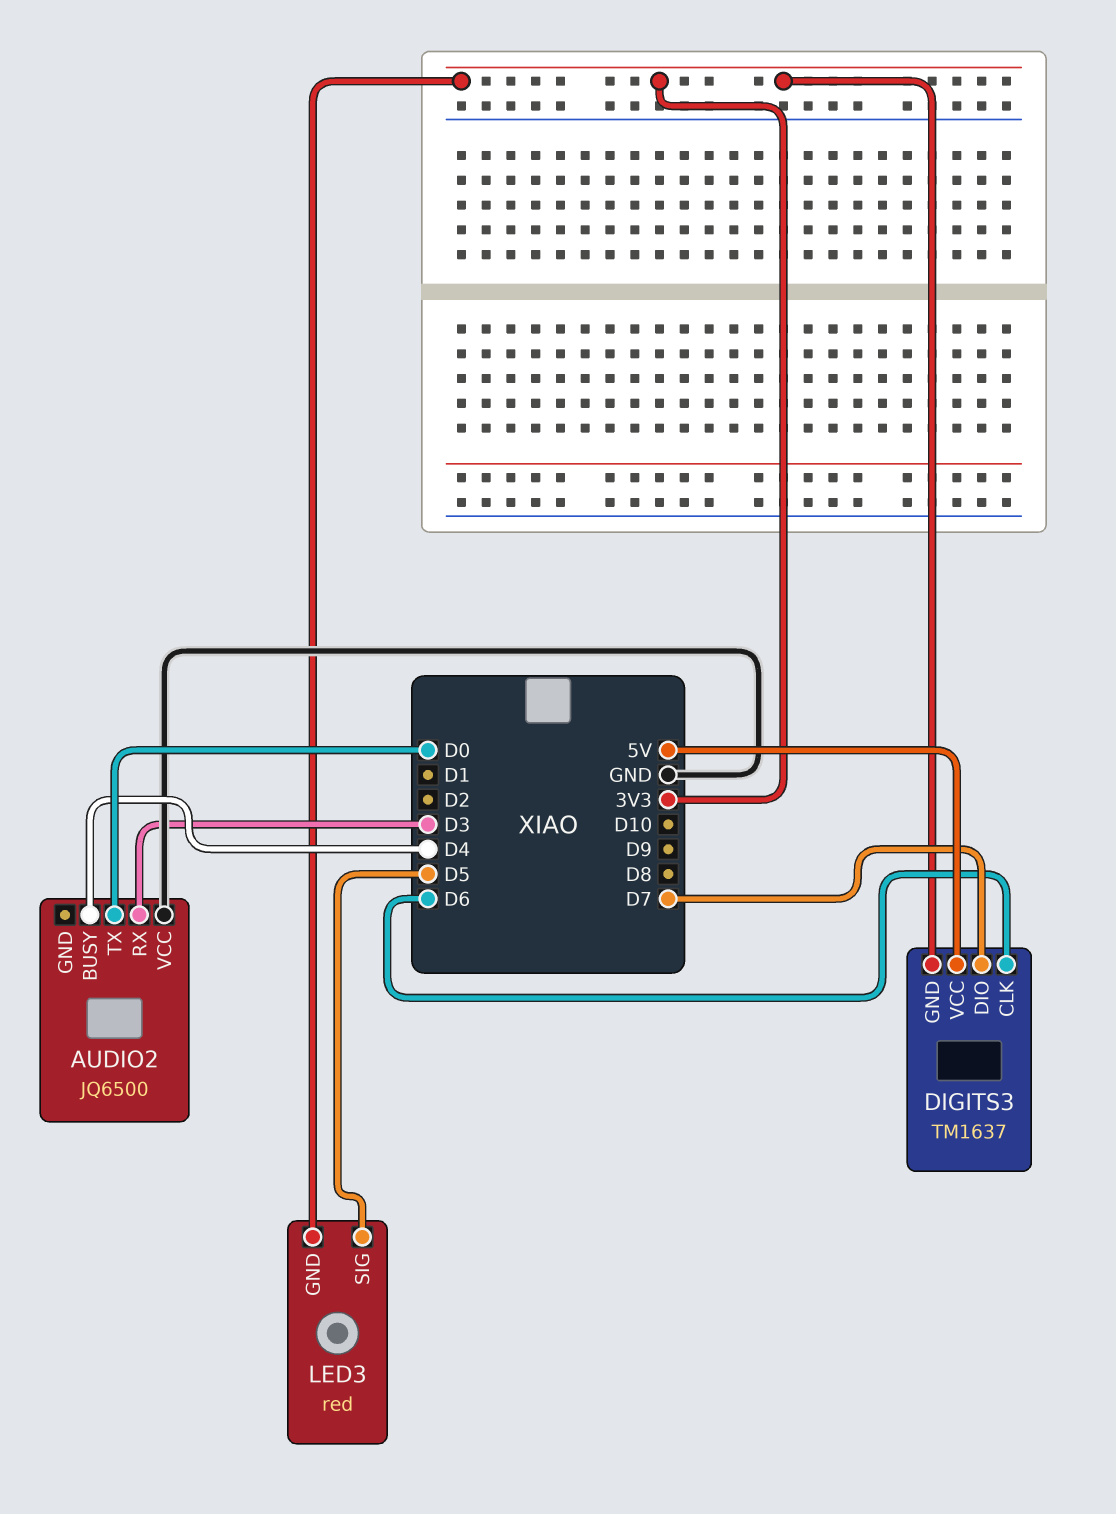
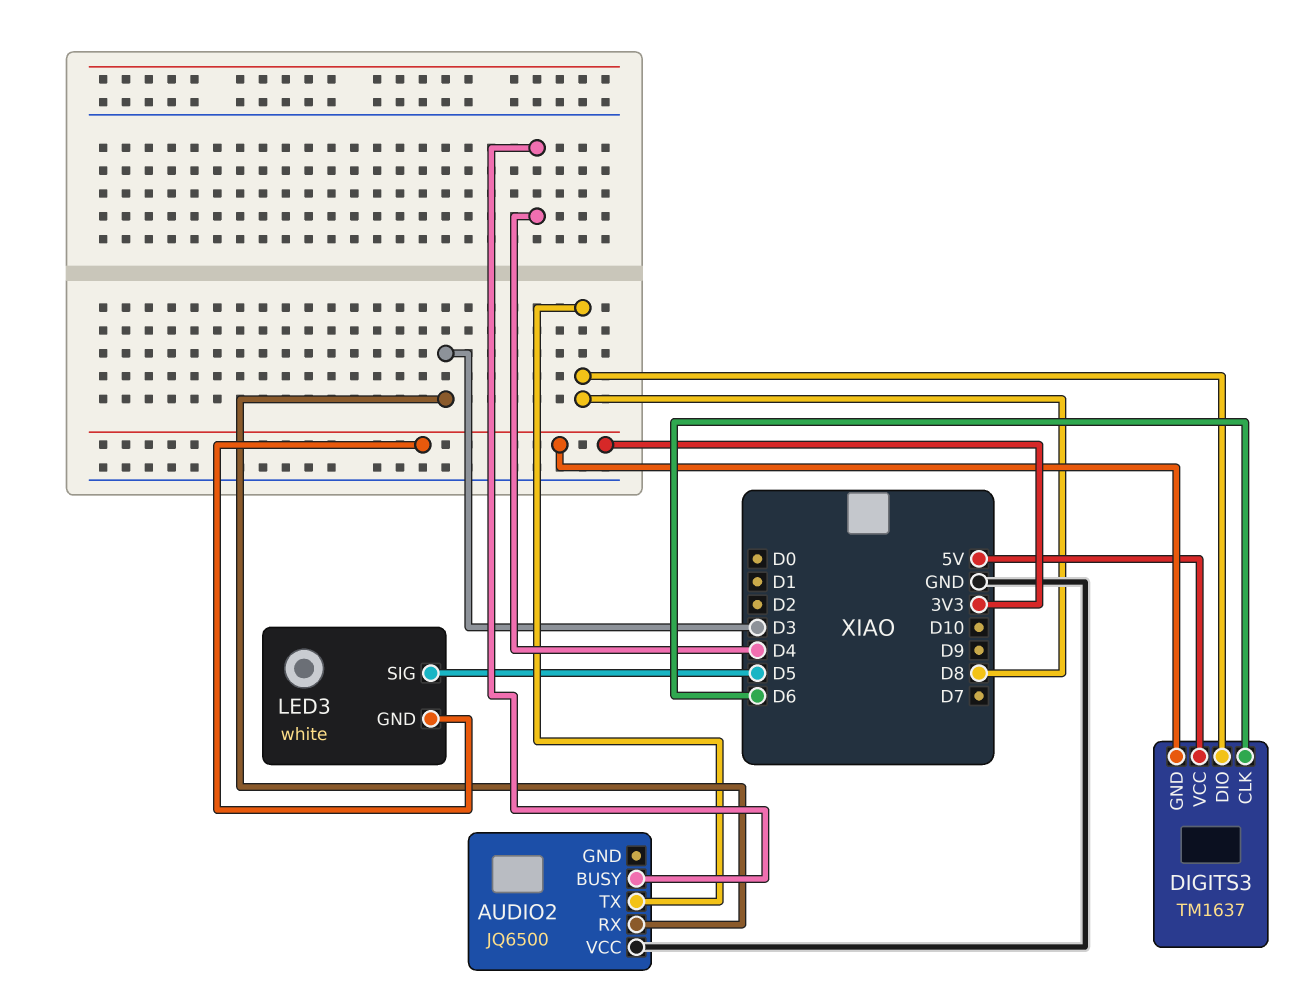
AUDIO2 pin TX: D0 -> D8
DIGITS3 pin DIO: D7 -> D8
LED3: red -> white

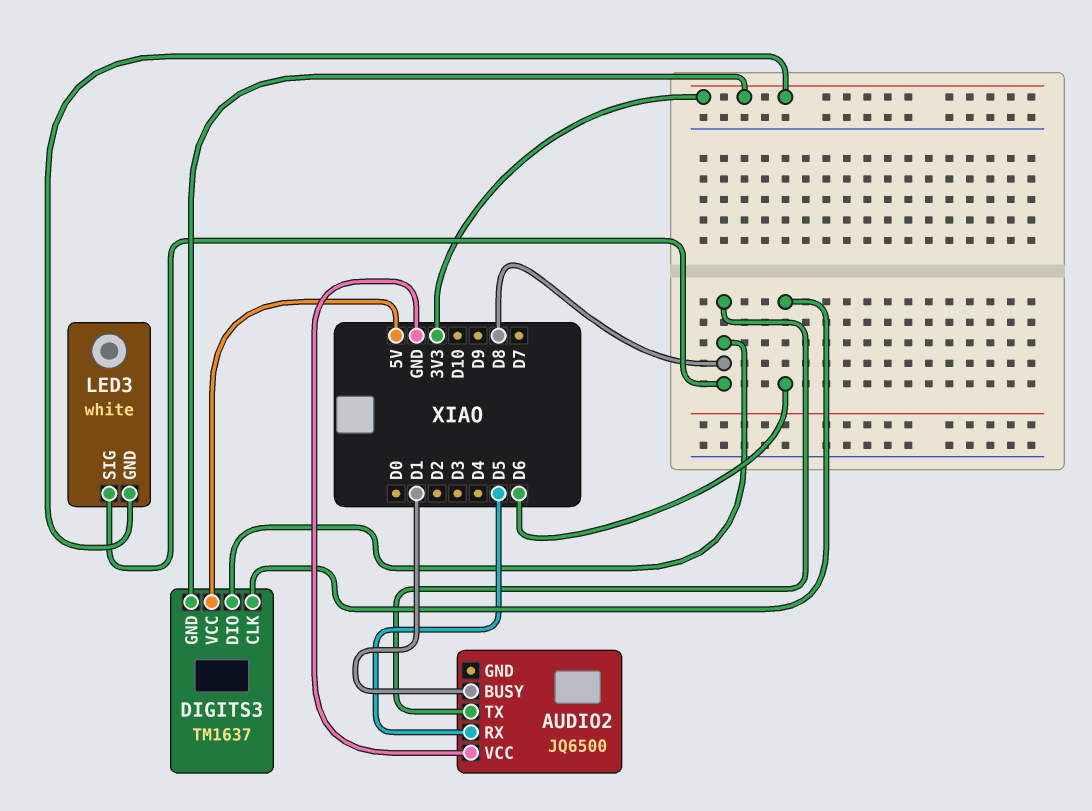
AUDIO2 pin BUSY: D4 -> D1
AUDIO2 pin RX: D3 -> D5
LED3 pin SIG: D5 -> D8

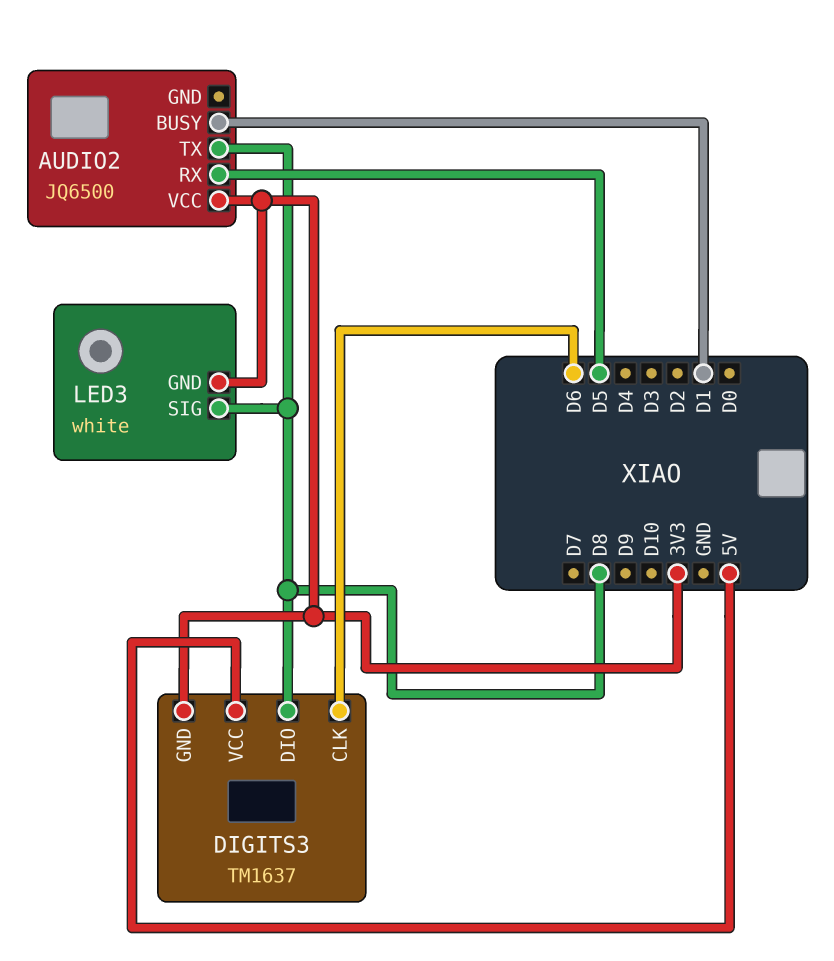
AUDIO2 pin VCC: GND -> 3V3

